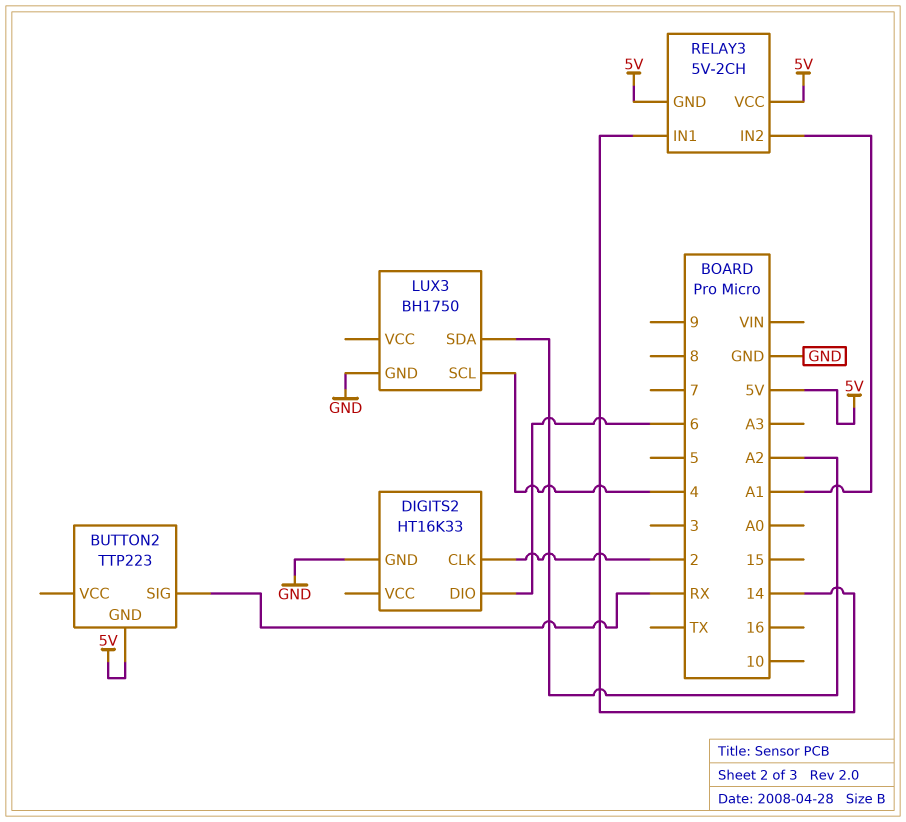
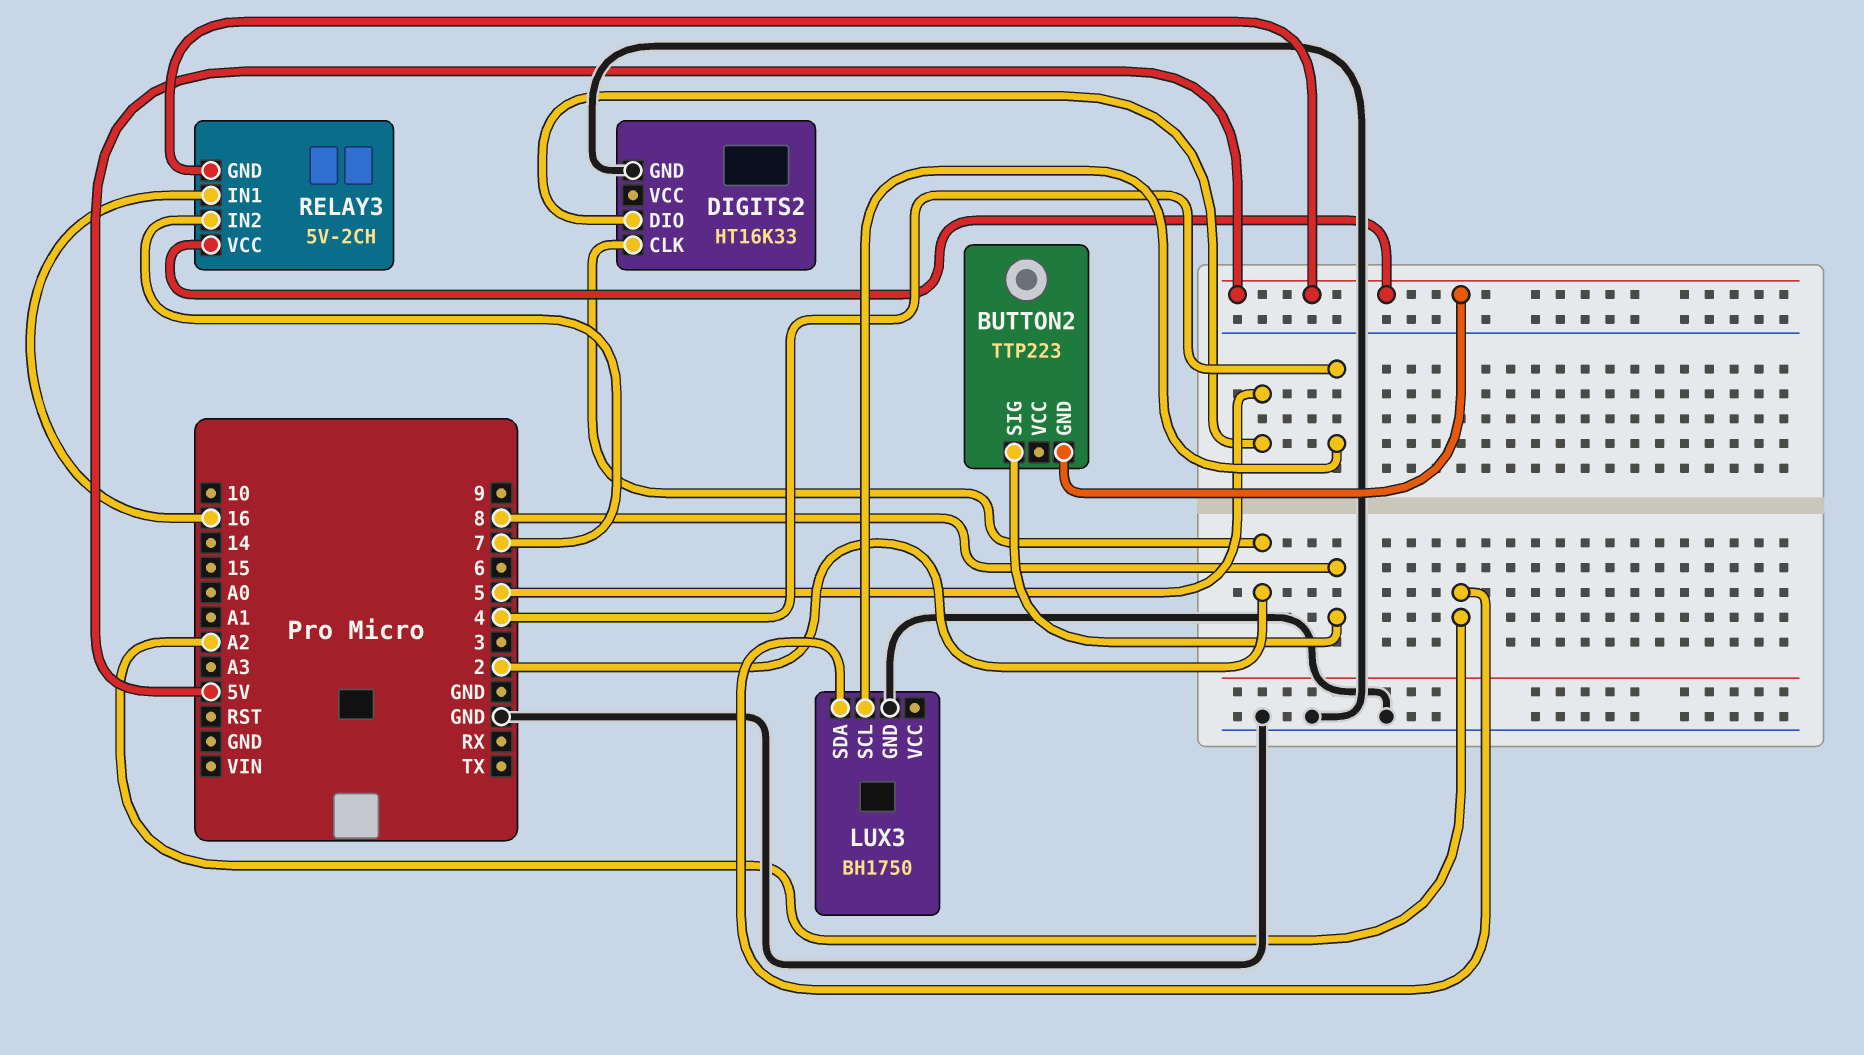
BUTTON2 pin SIG: RX -> 8
DIGITS2 pin DIO: 6 -> 5
RELAY3 pin IN1: 14 -> 16
RELAY3 pin IN2: A1 -> 7

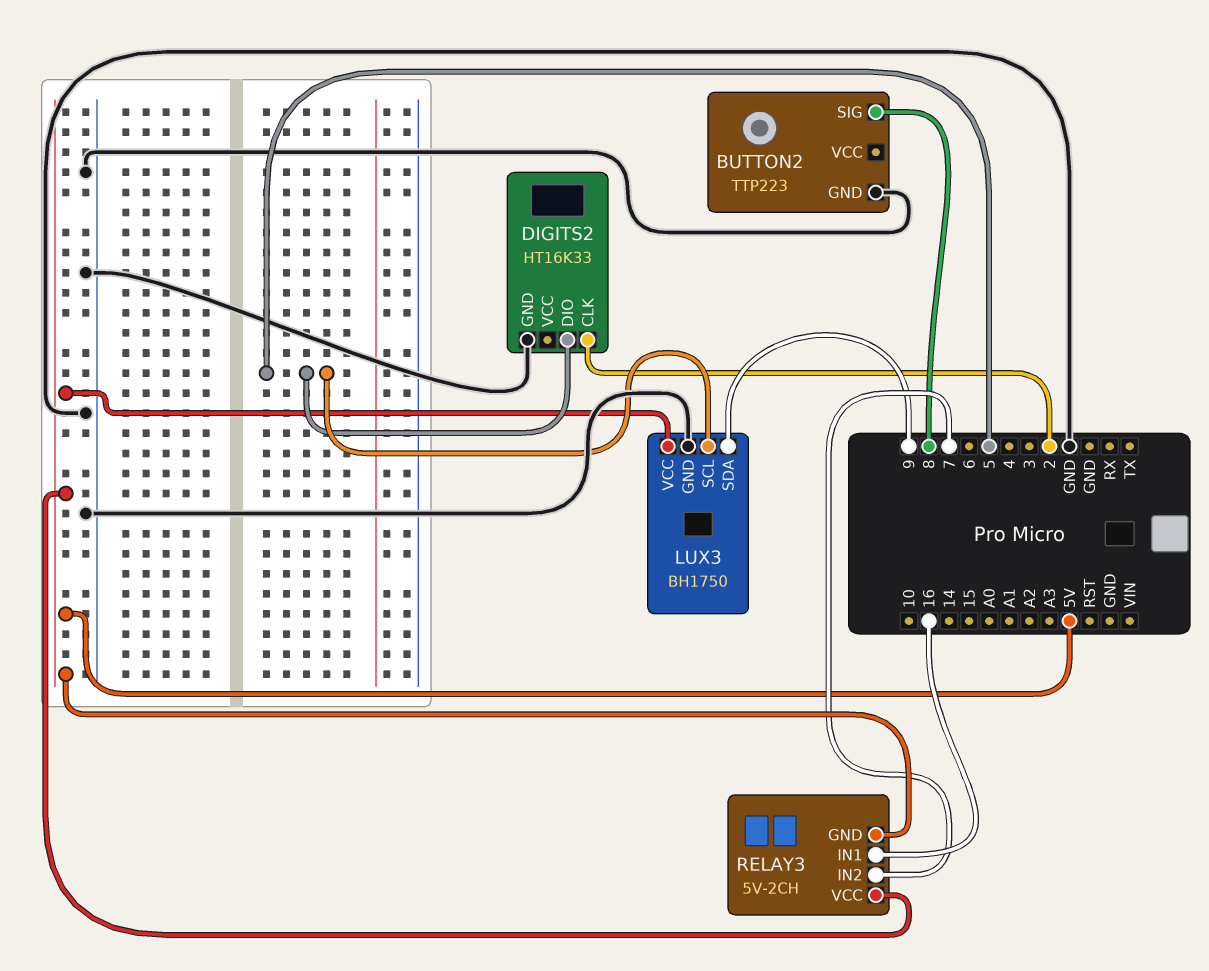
BUTTON2 pin GND: 5V -> GND
LUX3 pin SCL: 4 -> 5
LUX3 pin SDA: A2 -> 9
LUX3 pin VCC: none -> 5V

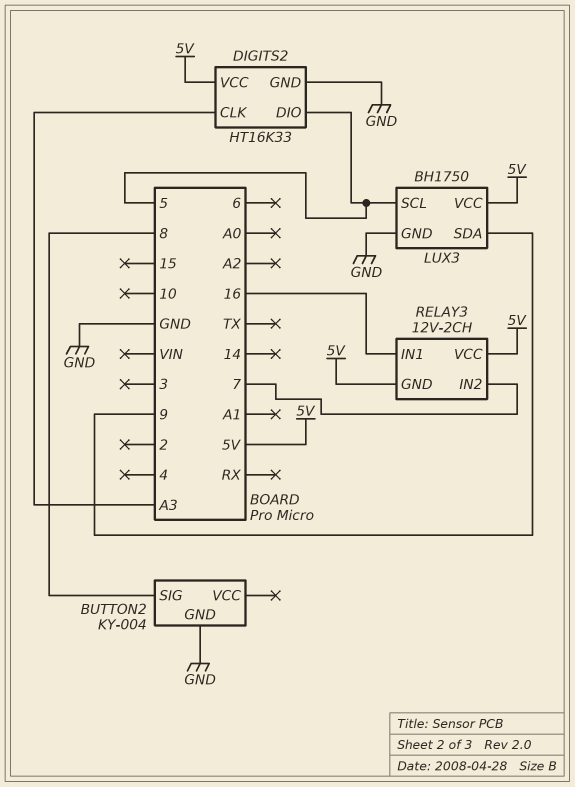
BUTTON2: TTP223 -> KY-004
DIGITS2 pin CLK: 2 -> A3
DIGITS2 pin VCC: none -> 5V
RELAY3: 5V-2CH -> 12V-2CH

